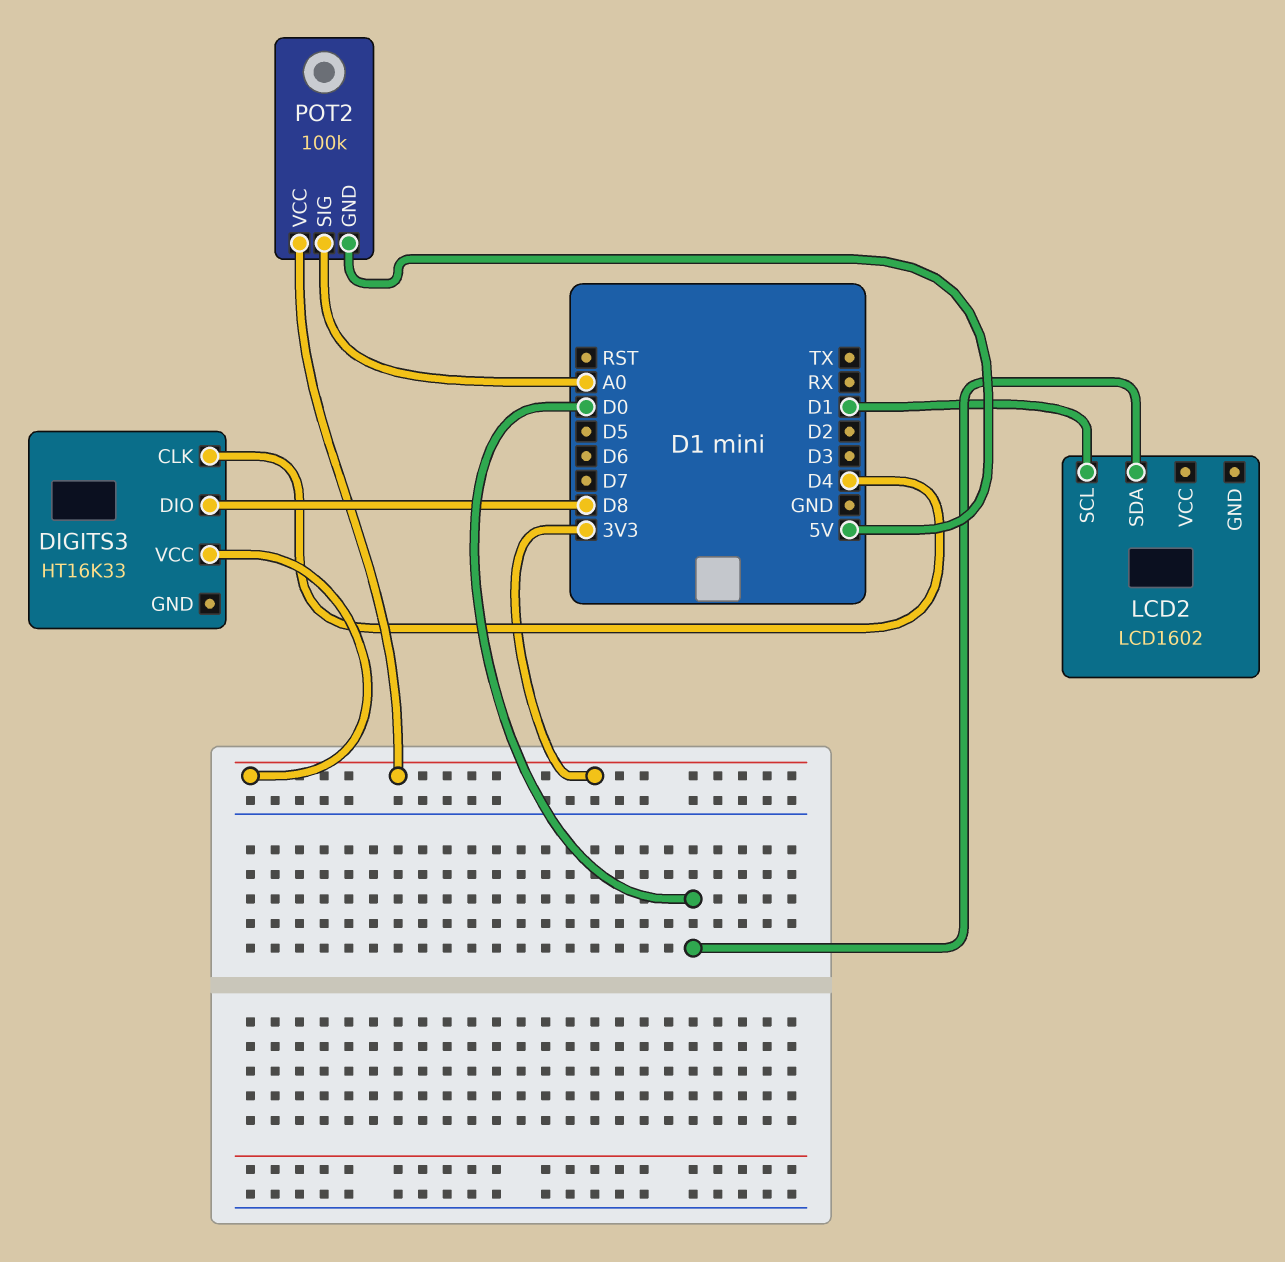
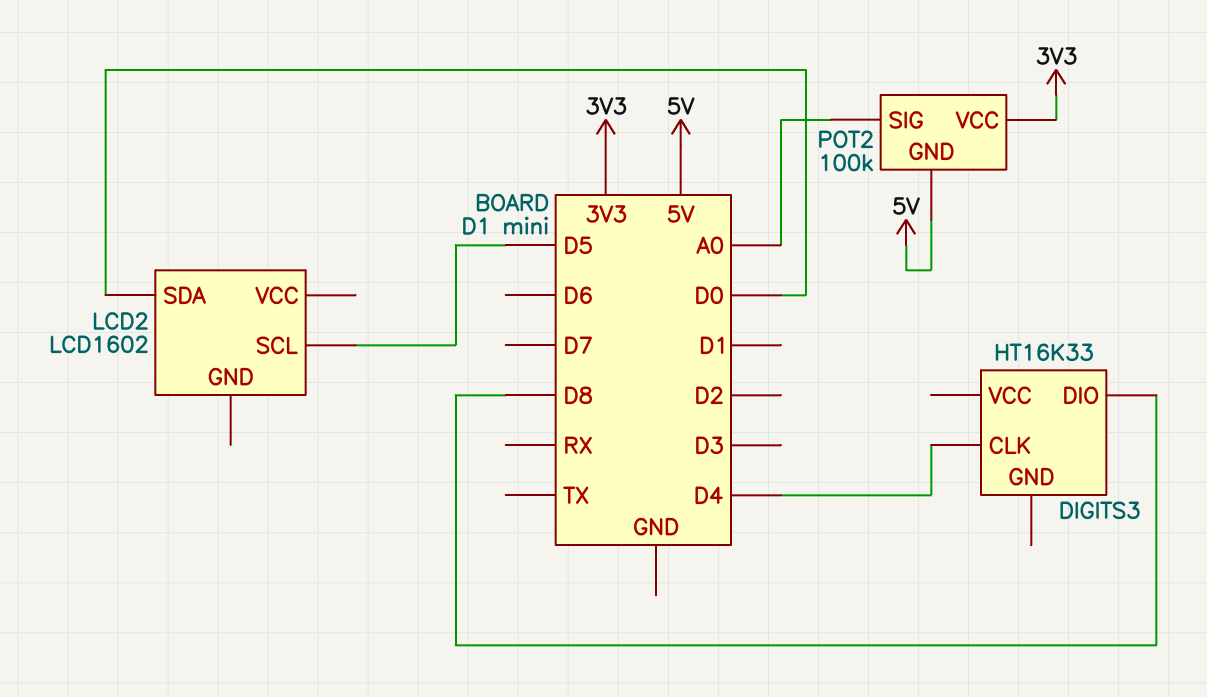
DIGITS3 pin VCC: 3V3 -> none
LCD2 pin SCL: D1 -> D5

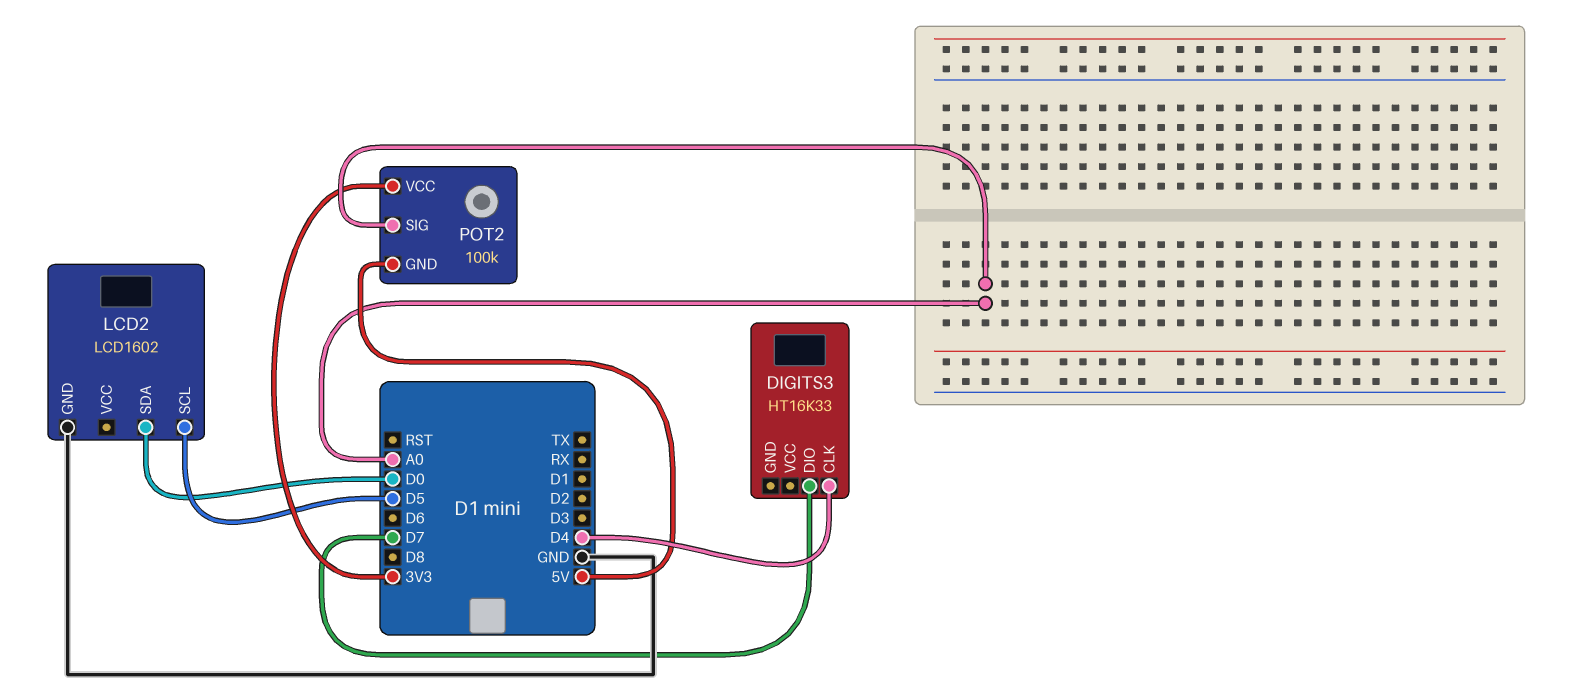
DIGITS3 pin DIO: D8 -> D7
LCD2 pin GND: none -> GND

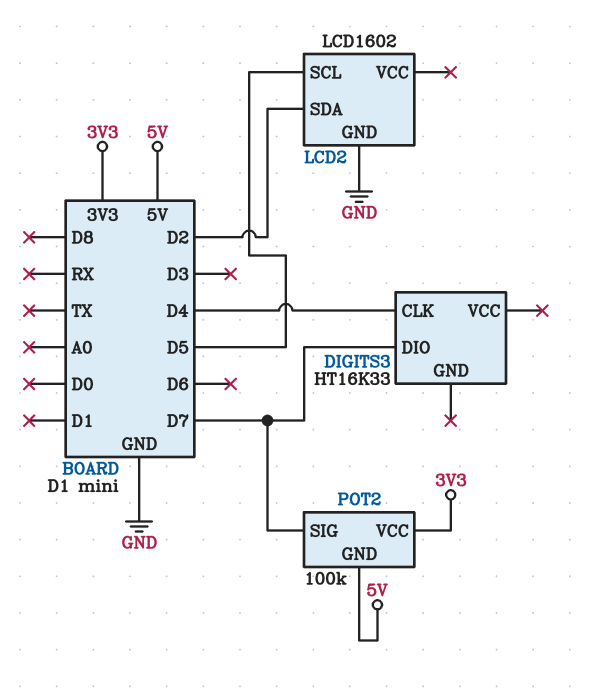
LCD2 pin SDA: D0 -> D2
POT2 pin SIG: A0 -> D7

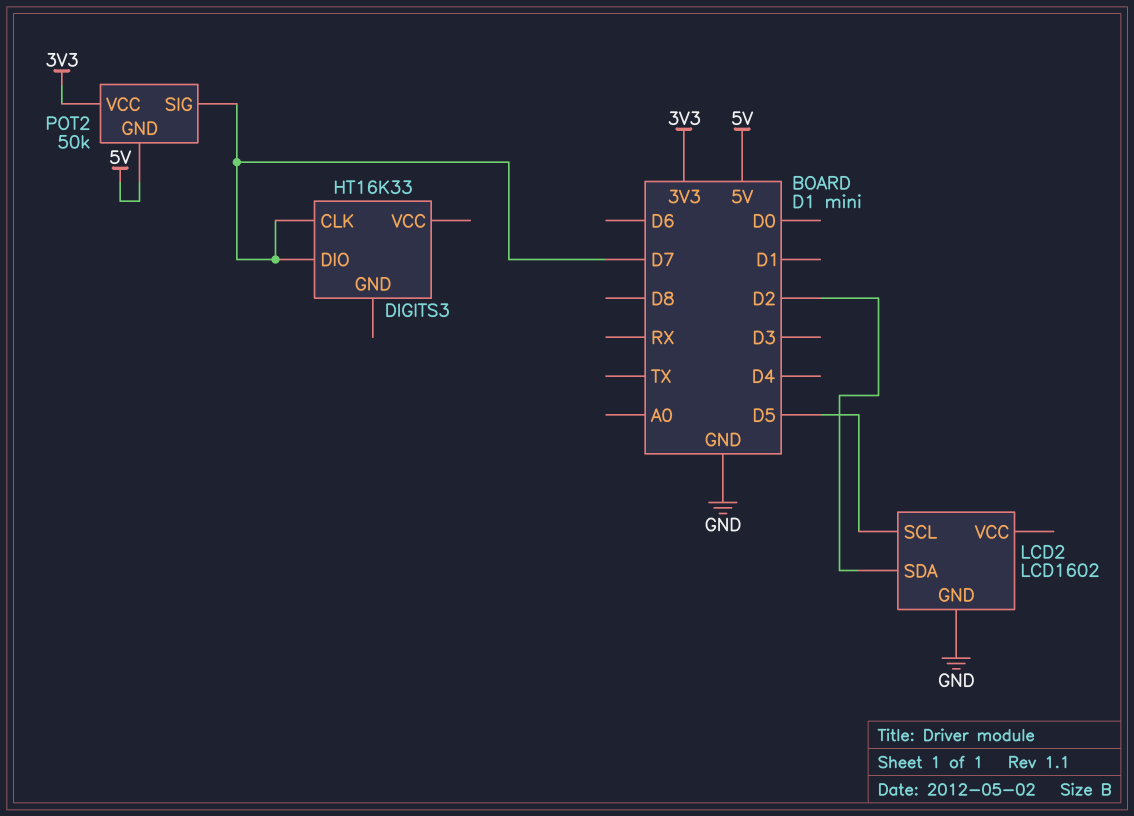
DIGITS3 pin CLK: D4 -> D7
POT2: 100k -> 50k

